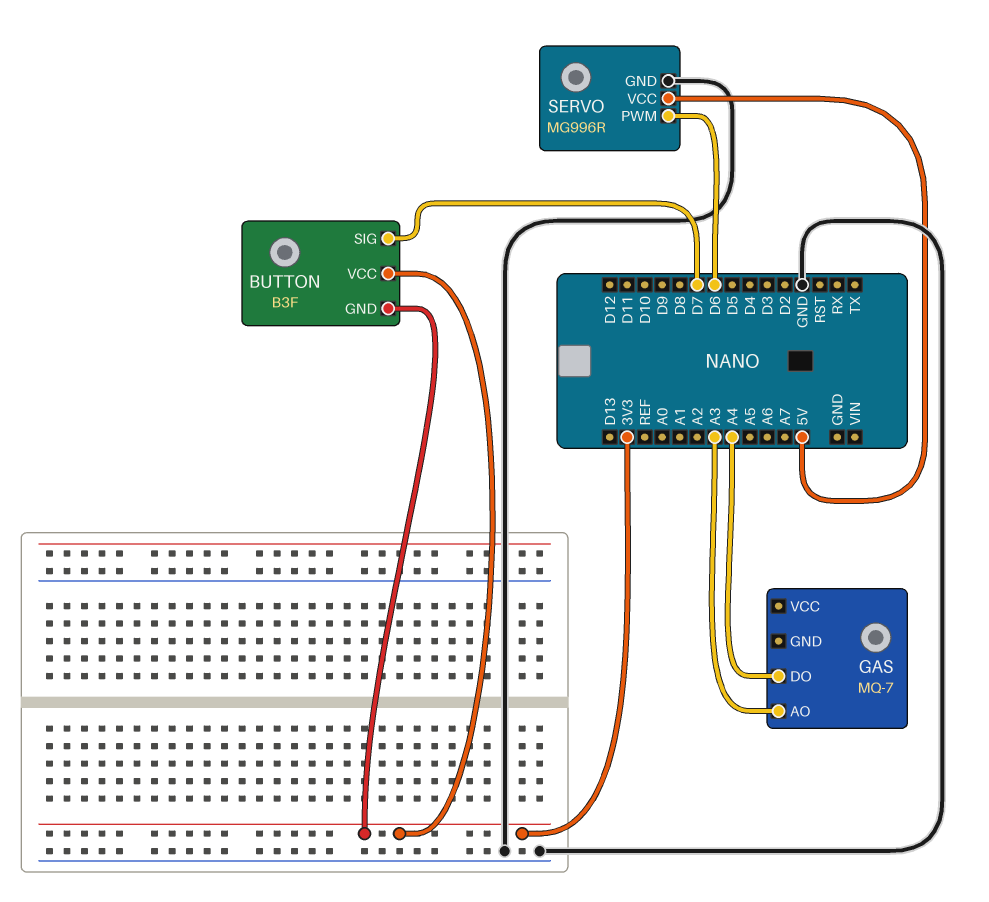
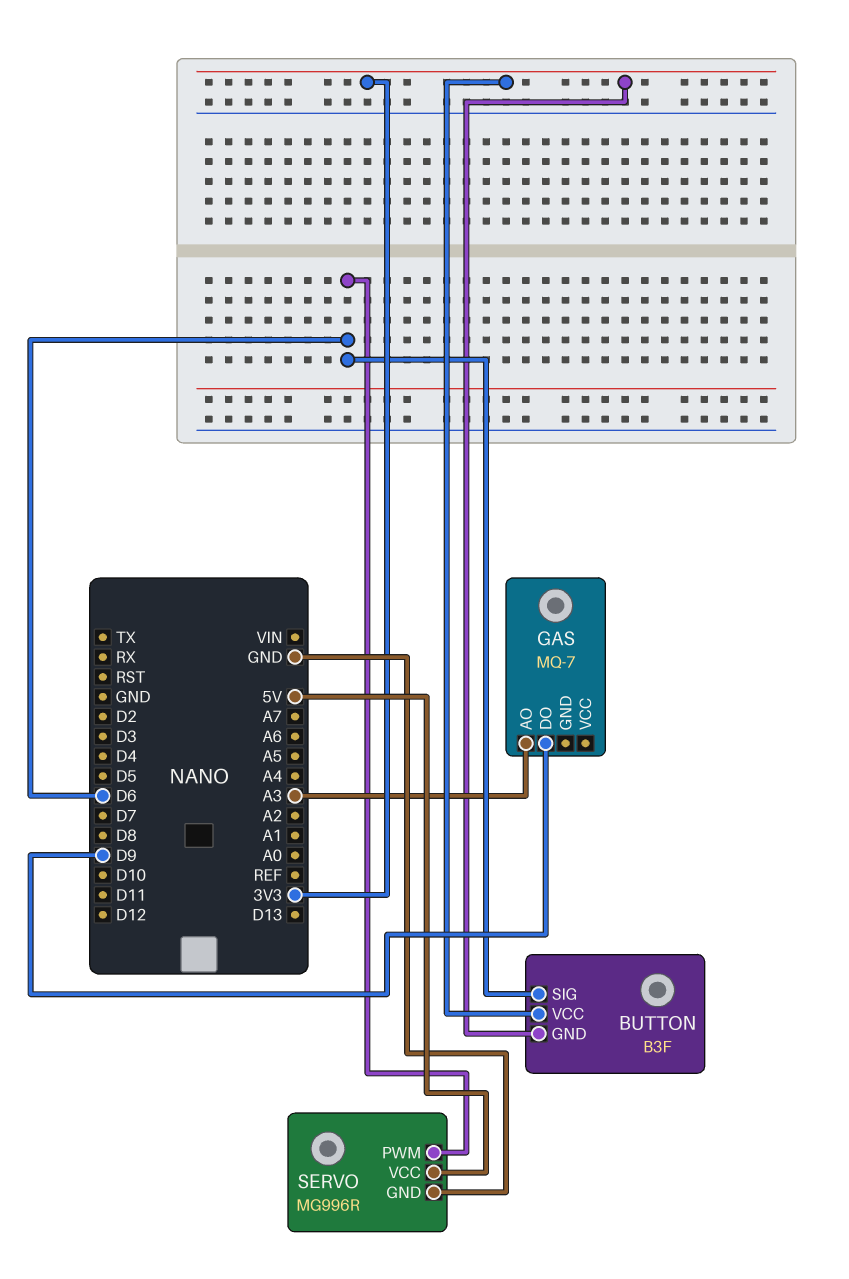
BUTTON pin SIG: D7 -> D6
GAS pin DO: A4 -> D9

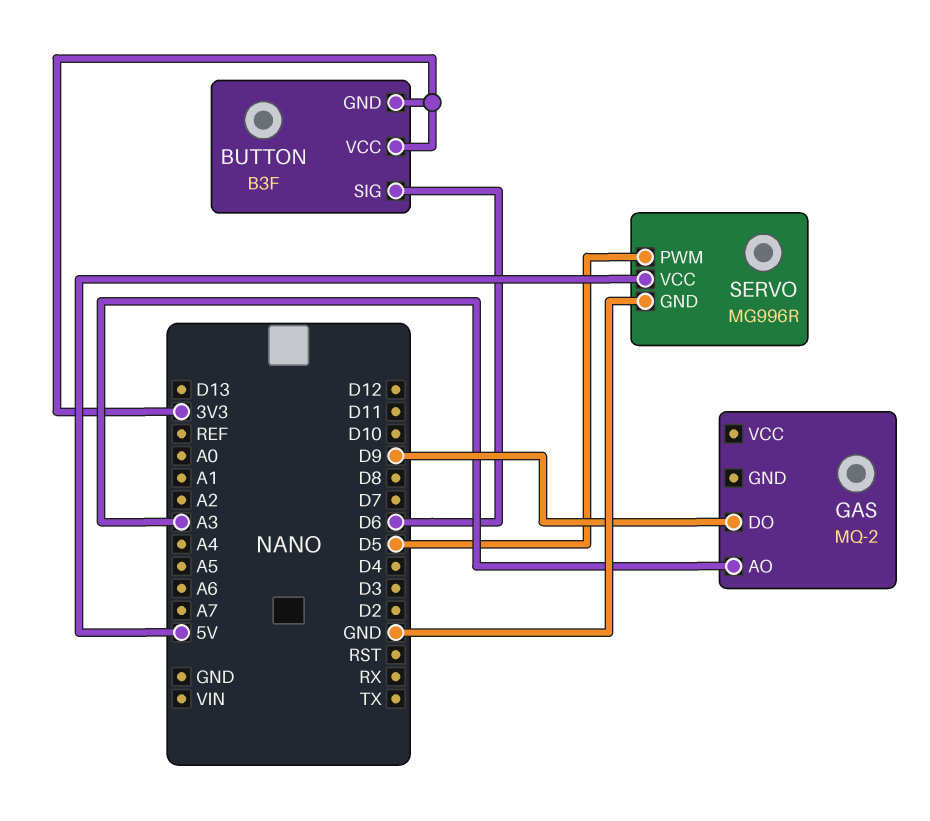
GAS: MQ-7 -> MQ-2
SERVO pin PWM: D6 -> D5

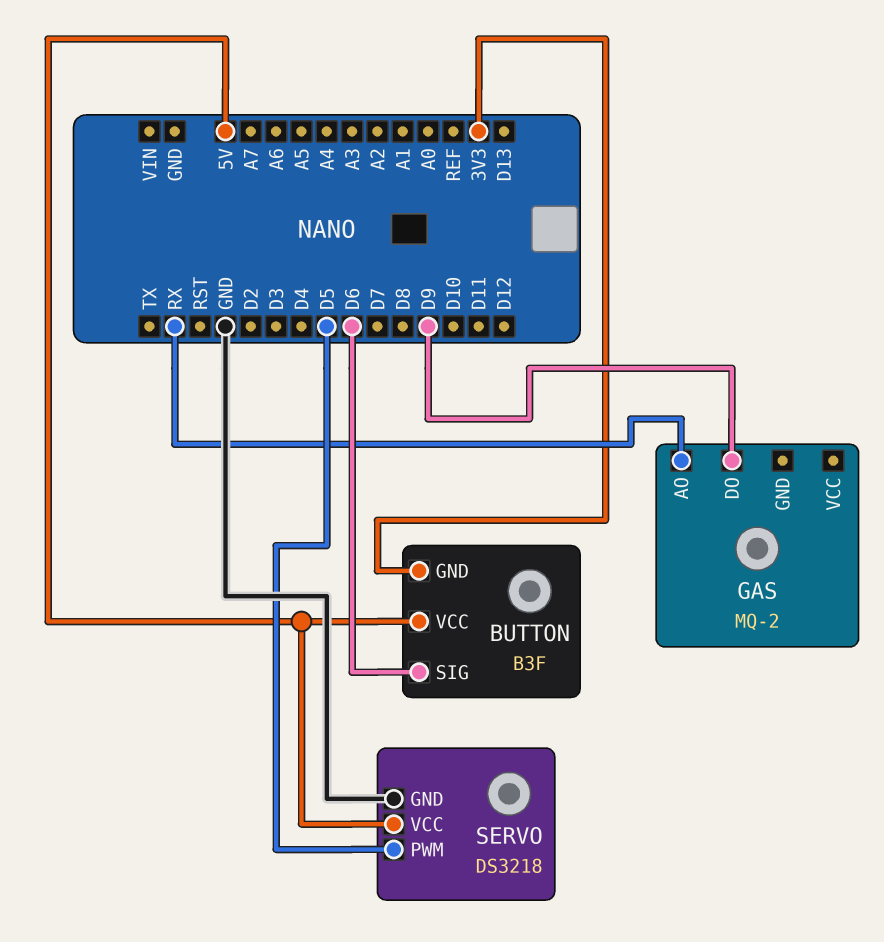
BUTTON pin VCC: 3V3 -> 5V
GAS pin AO: A3 -> RX
SERVO: MG996R -> DS3218

